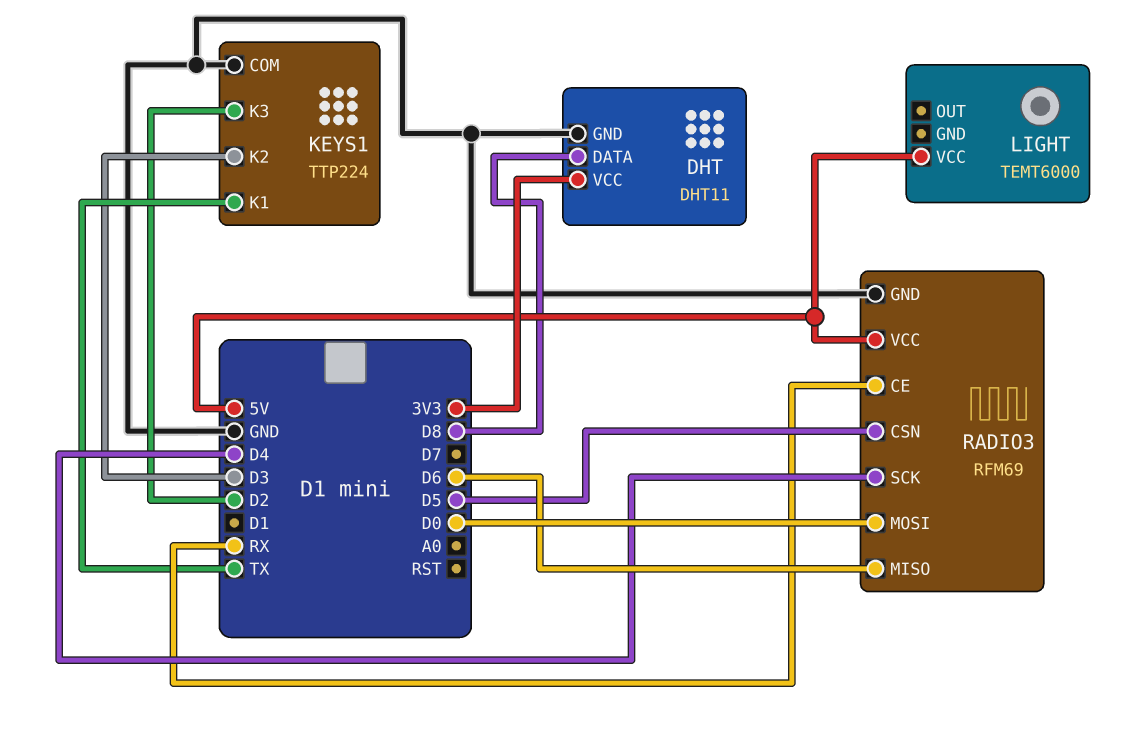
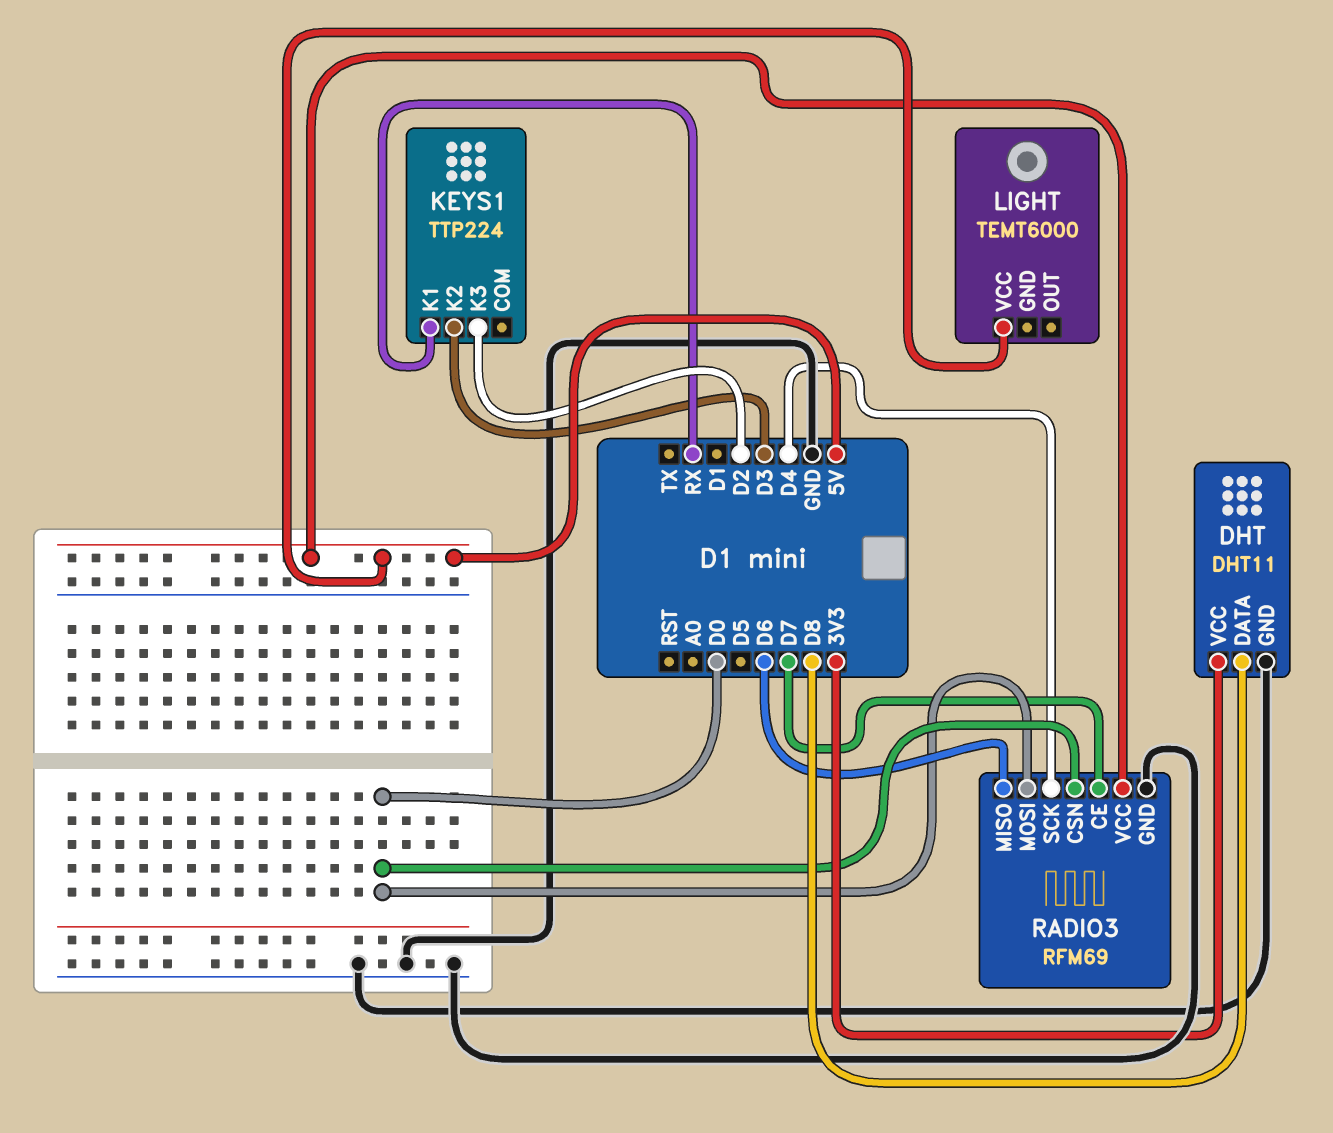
KEYS1 pin COM: GND -> none
KEYS1 pin K1: TX -> RX
RADIO3 pin CE: RX -> D7
RADIO3 pin CSN: D5 -> D0

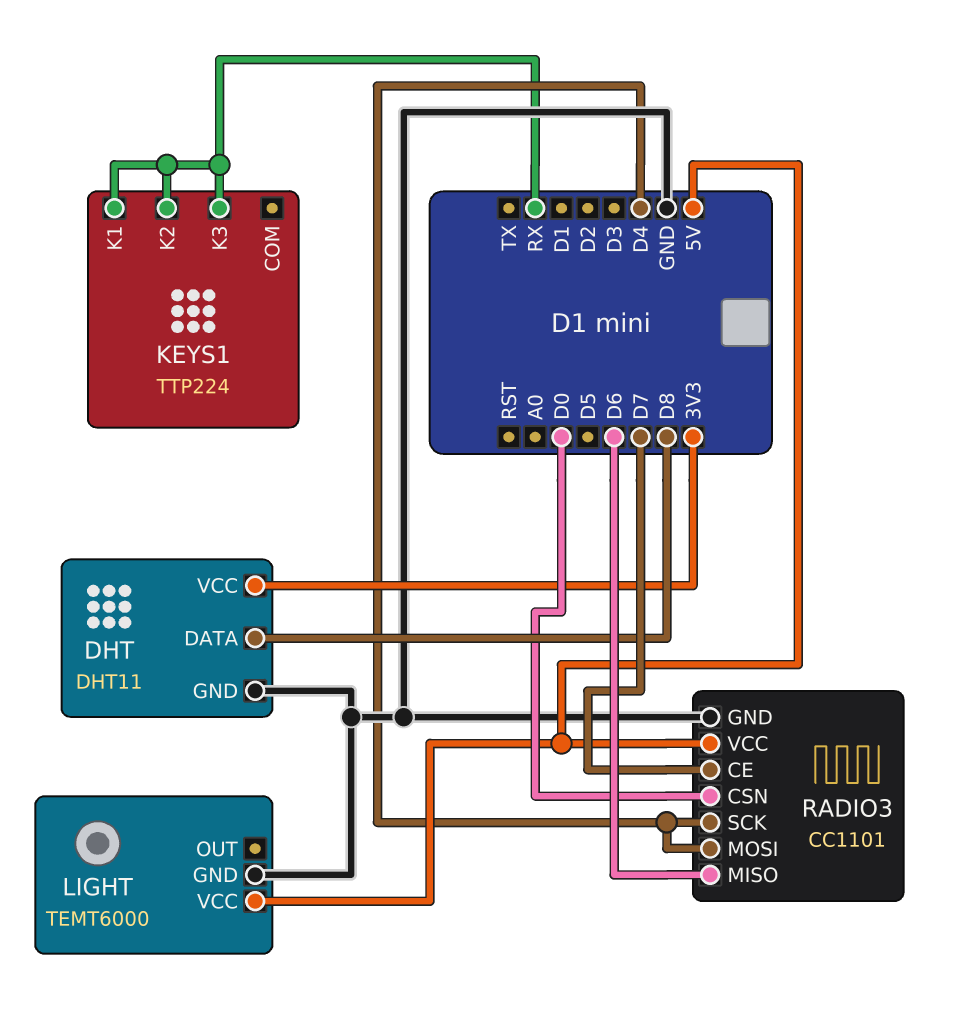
KEYS1 pin K2: D3 -> RX
KEYS1 pin K3: D2 -> RX
LIGHT pin GND: none -> GND
RADIO3: RFM69 -> CC1101
RADIO3 pin MOSI: D0 -> D4

